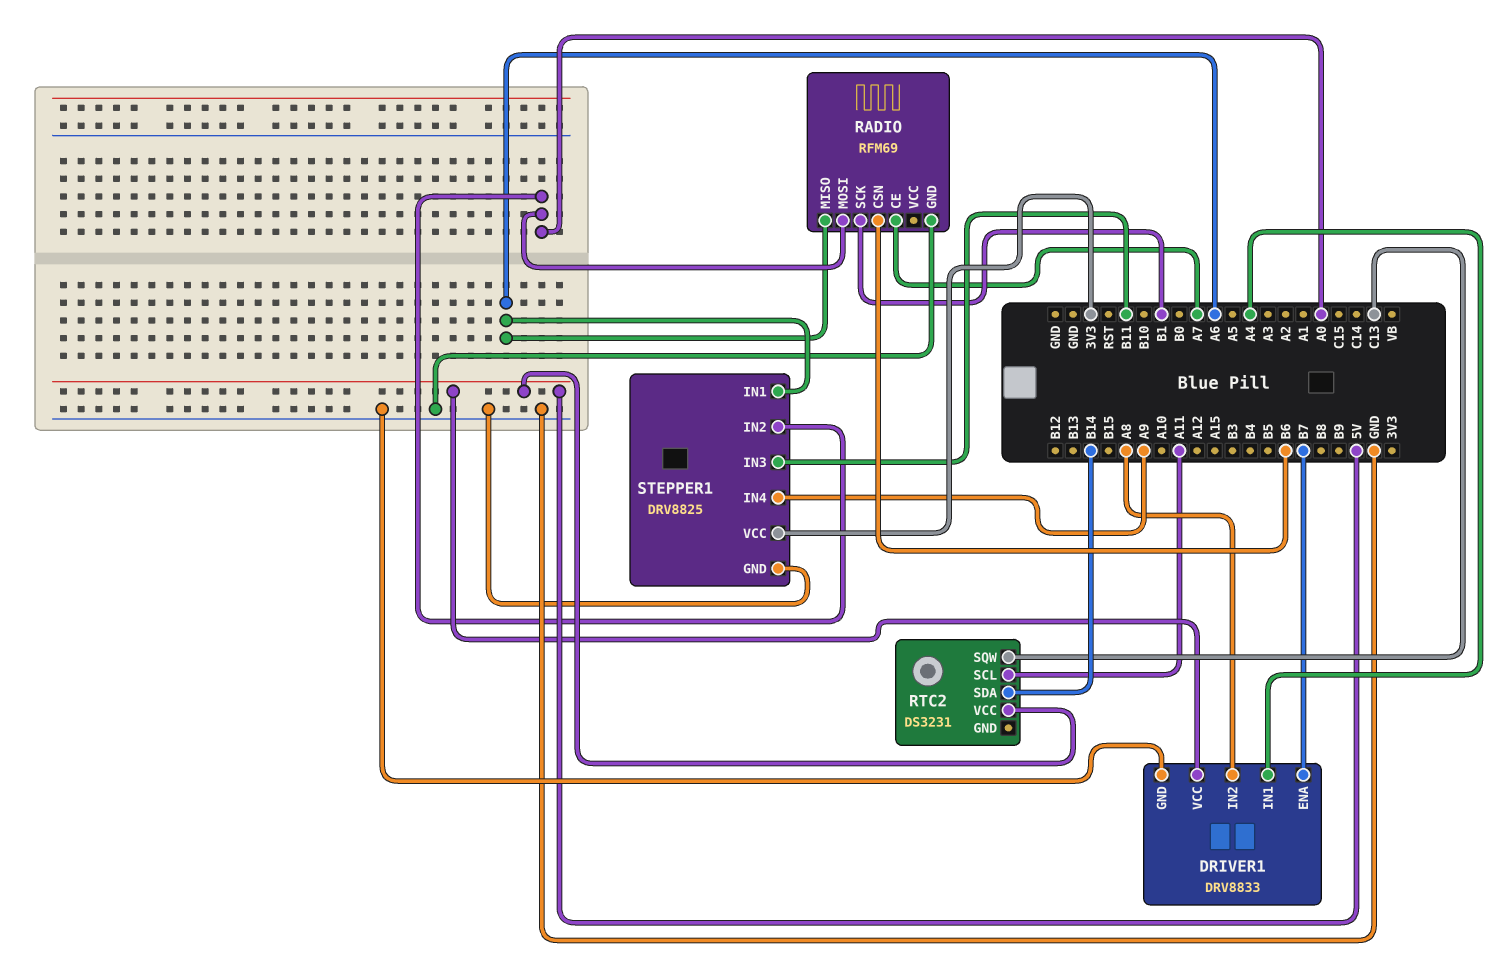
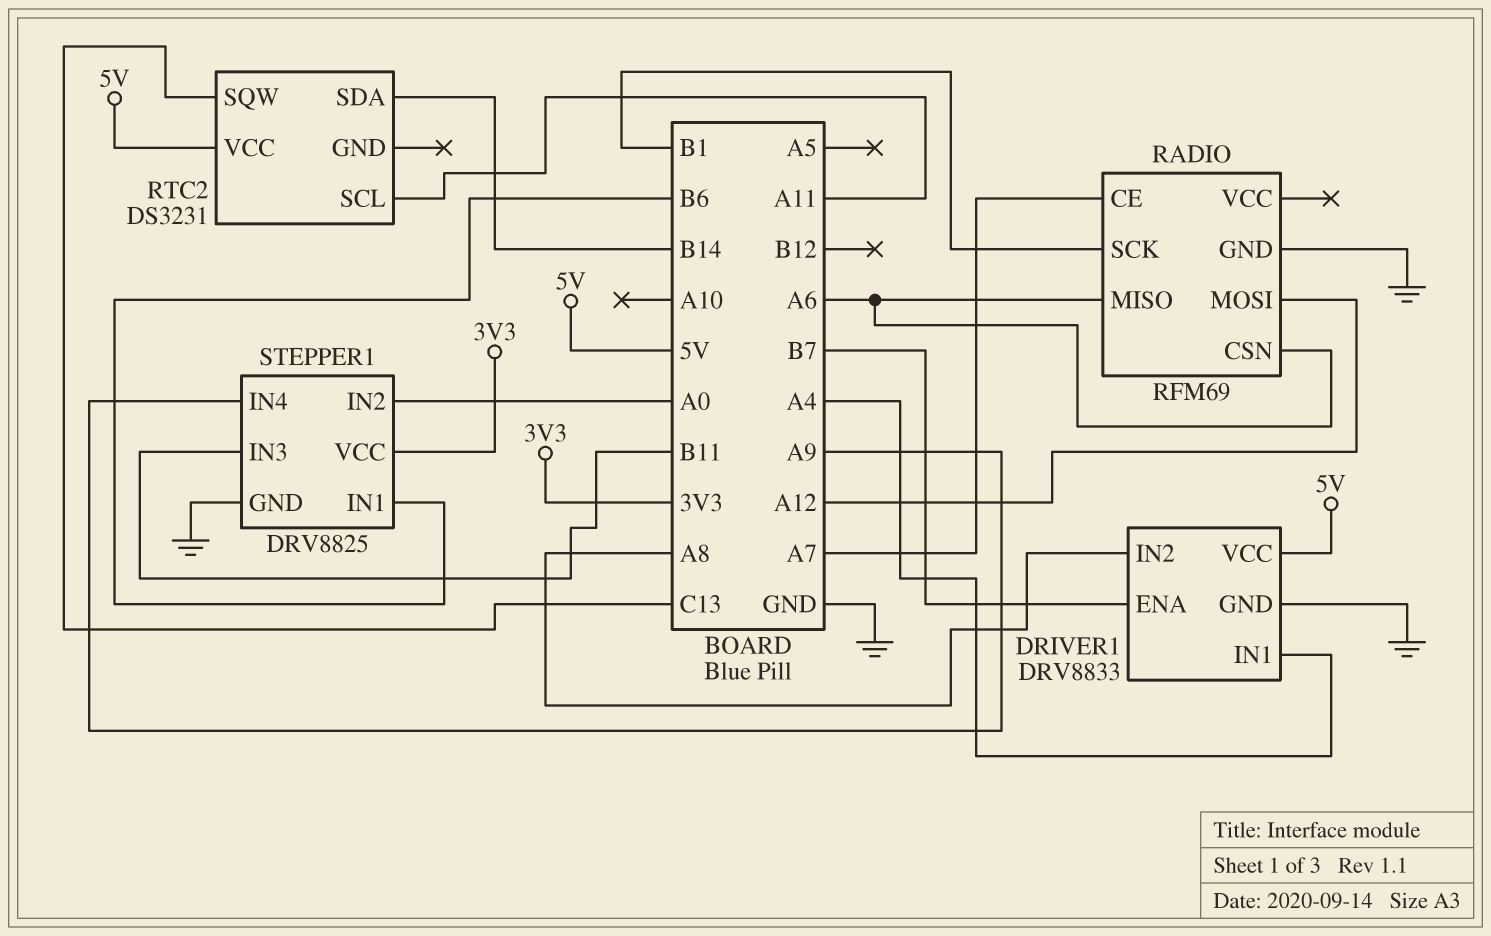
RADIO pin CSN: B6 -> A6
RADIO pin MOSI: A0 -> A12
STEPPER1 pin IN1: A6 -> B6

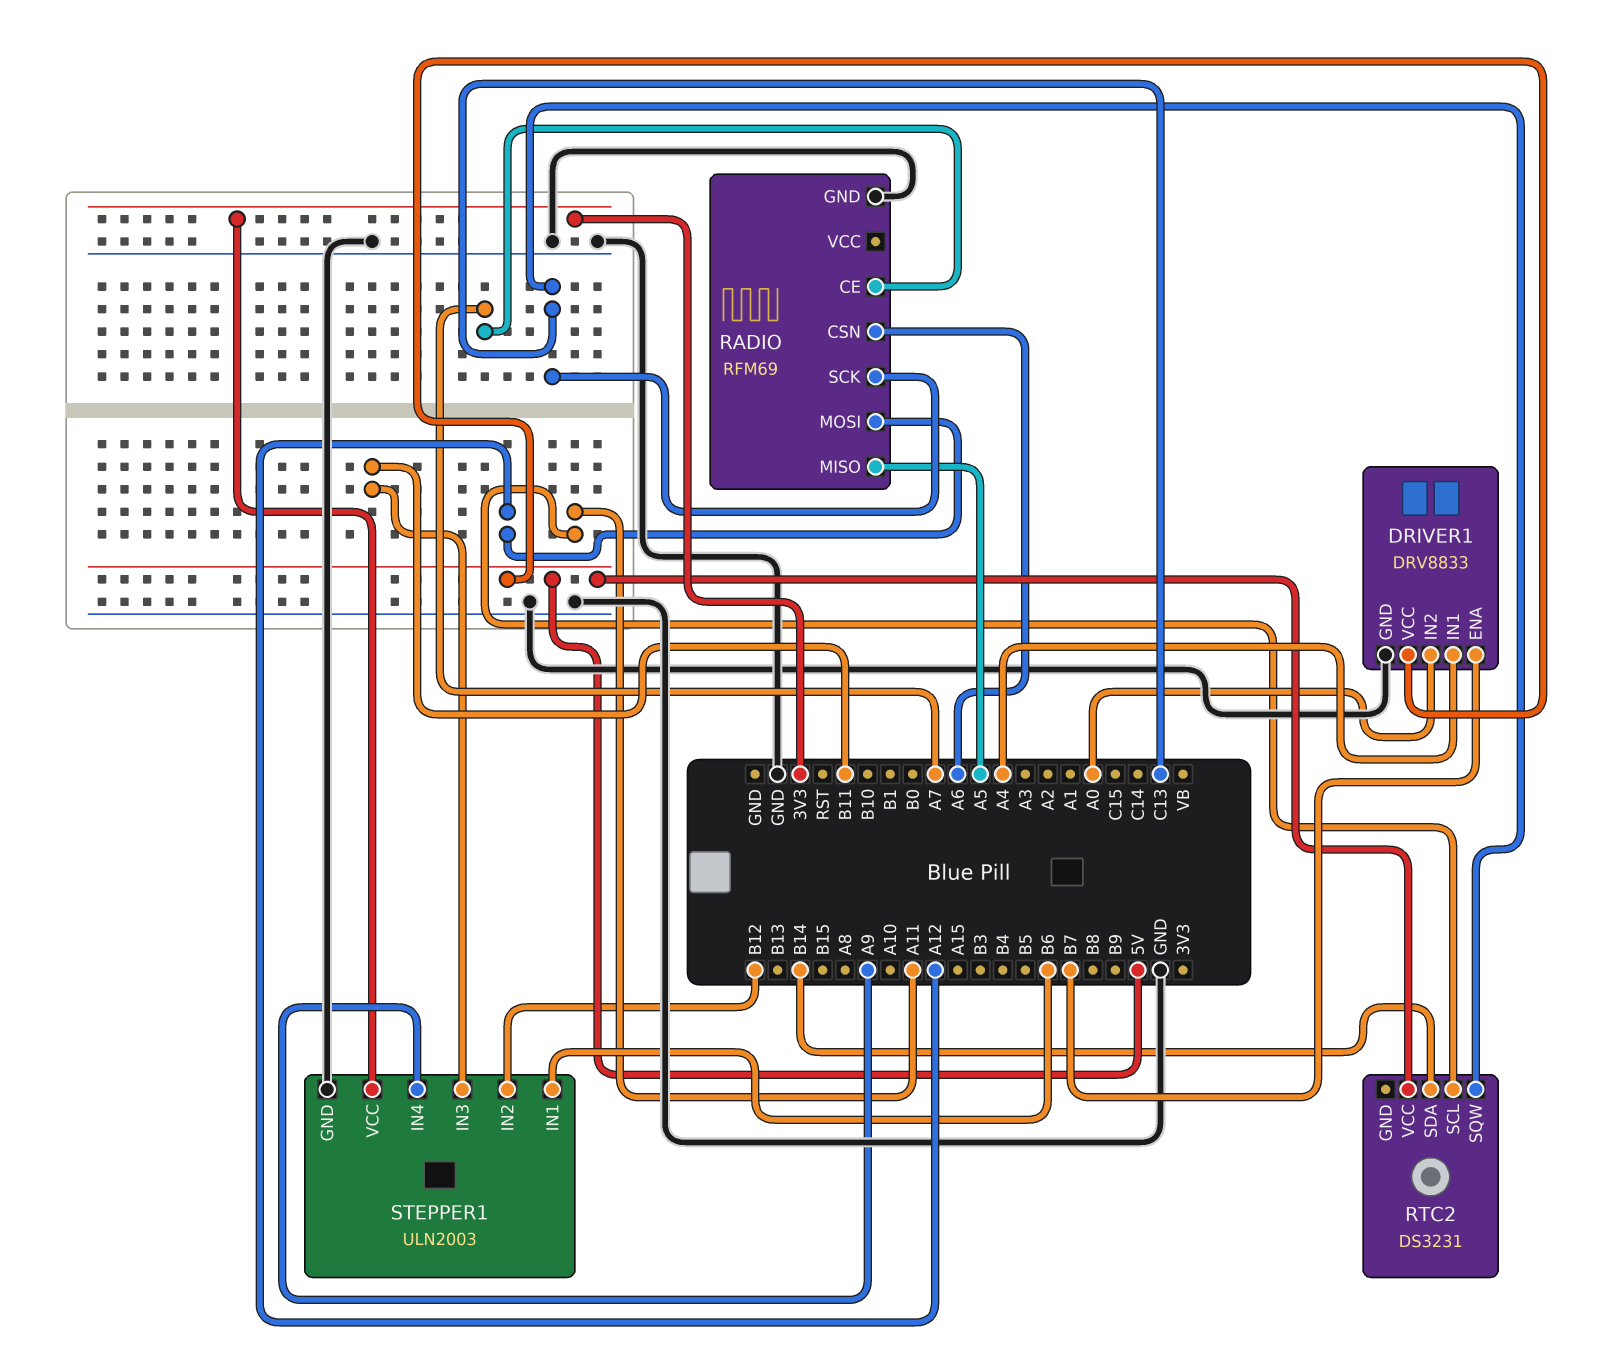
DRIVER1 pin IN2: A8 -> A0
RADIO pin MISO: A6 -> A5
RADIO pin SCK: B1 -> C13
STEPPER1: DRV8825 -> ULN2003
STEPPER1 pin IN2: A0 -> B12

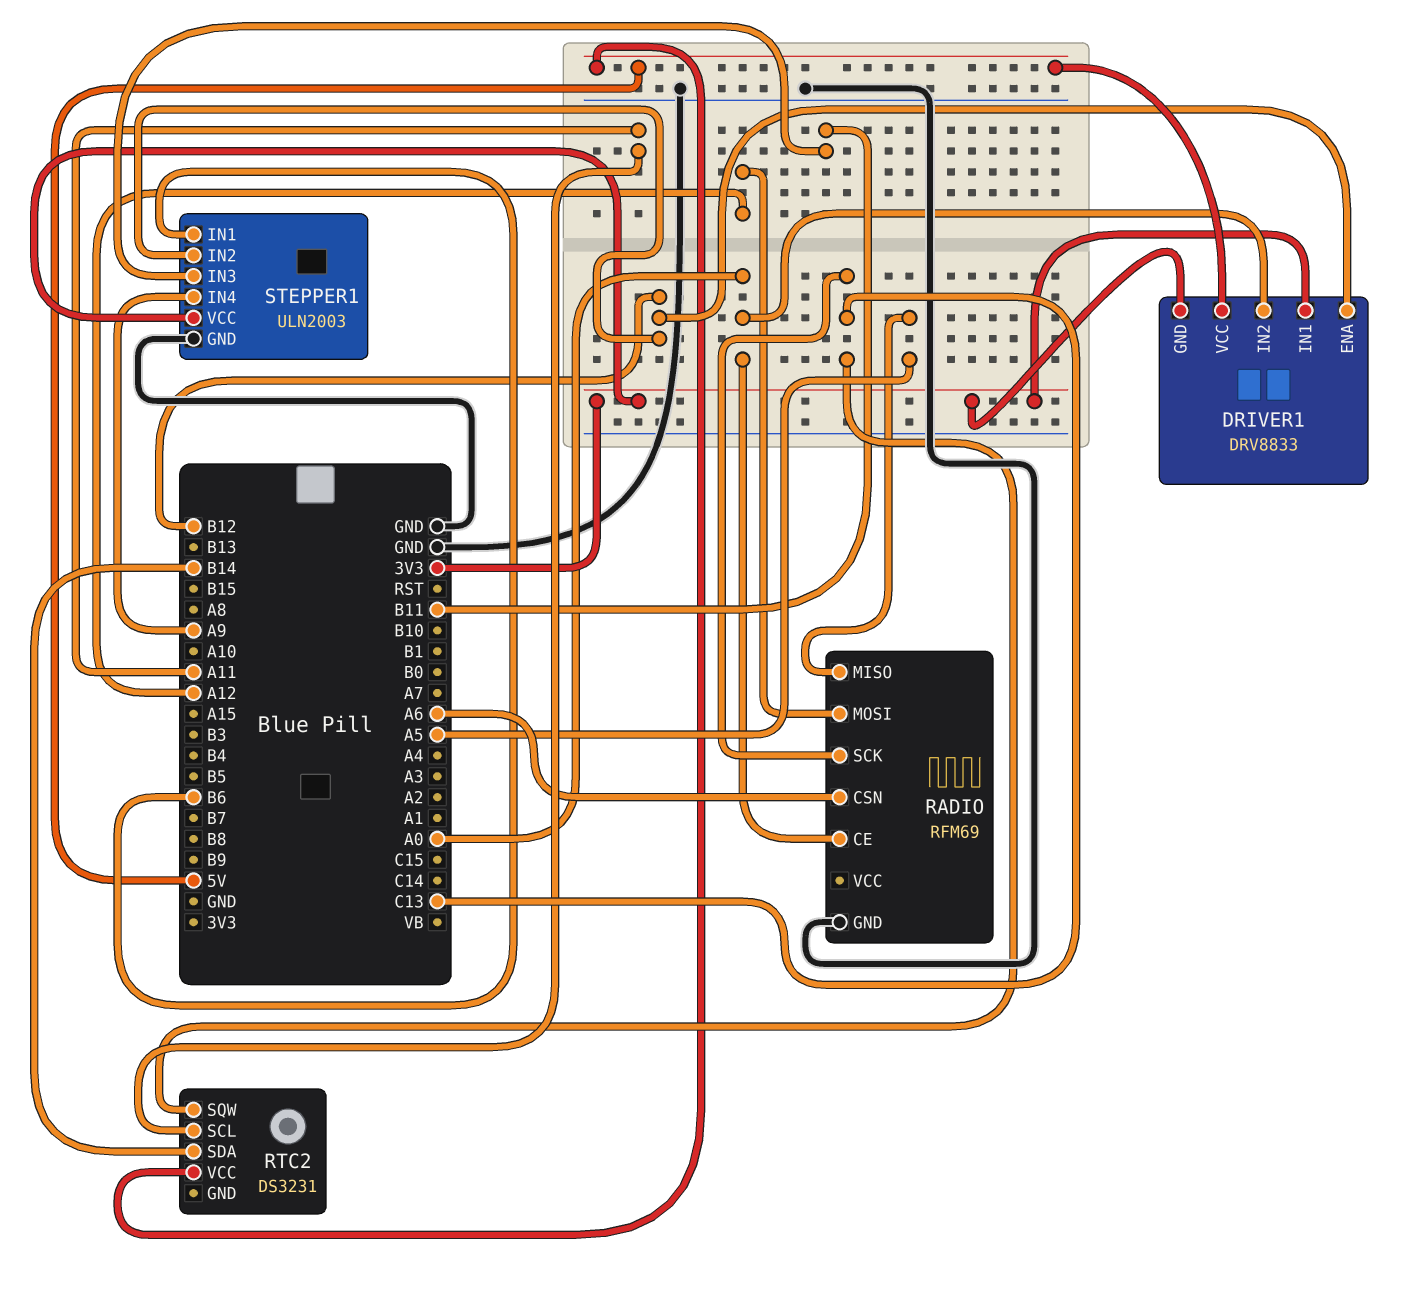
DRIVER1 pin ENA: B7 -> B12
DRIVER1 pin GND: GND -> 3V3
DRIVER1 pin IN1: A4 -> 3V3
RADIO pin CE: A7 -> A0

